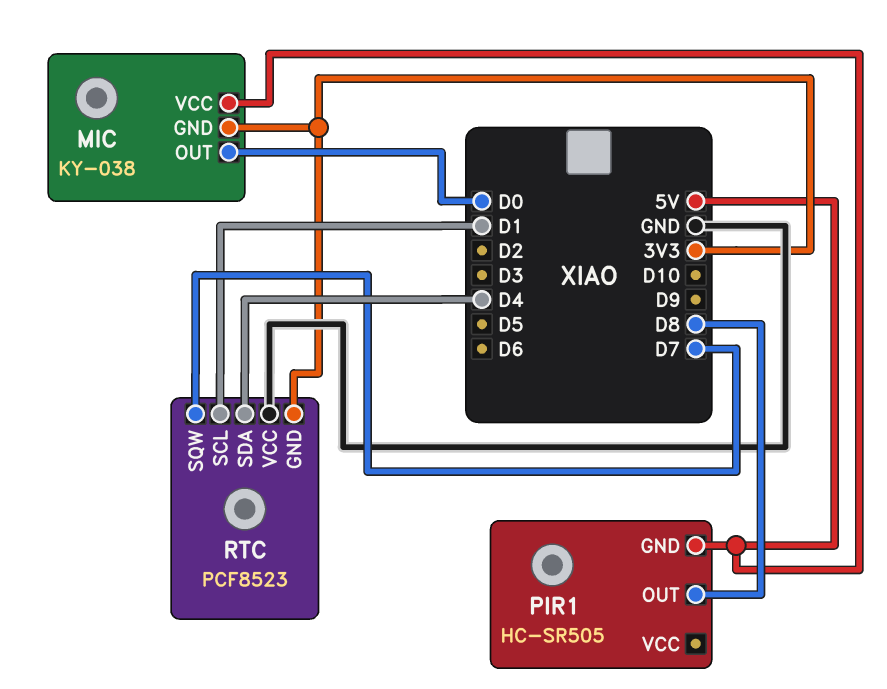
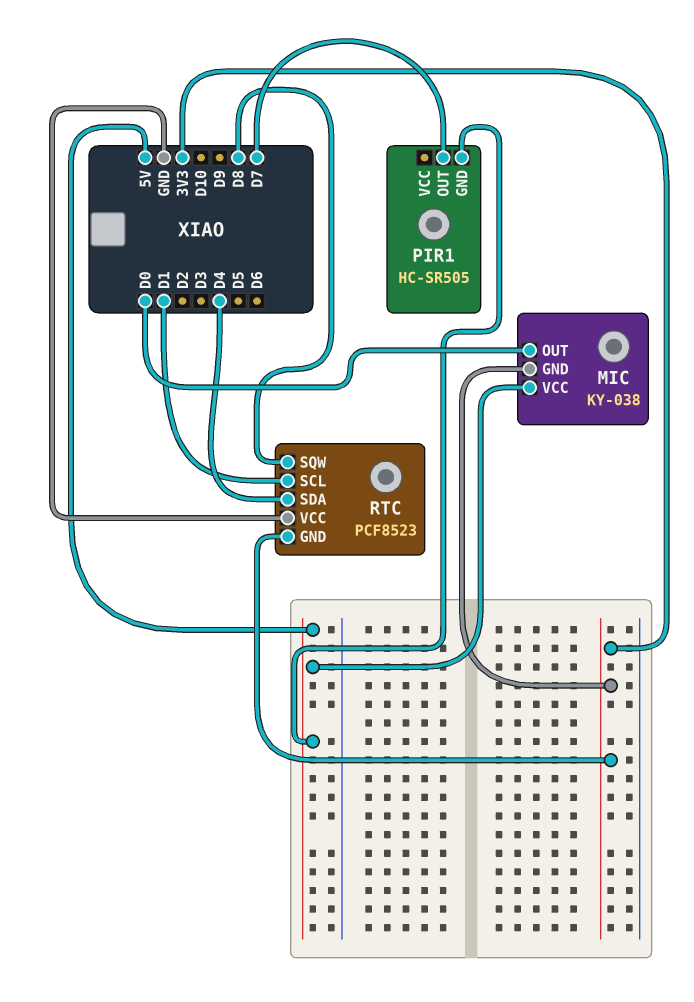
PIR1 pin OUT: D8 -> D7
RTC pin SQW: D7 -> D8

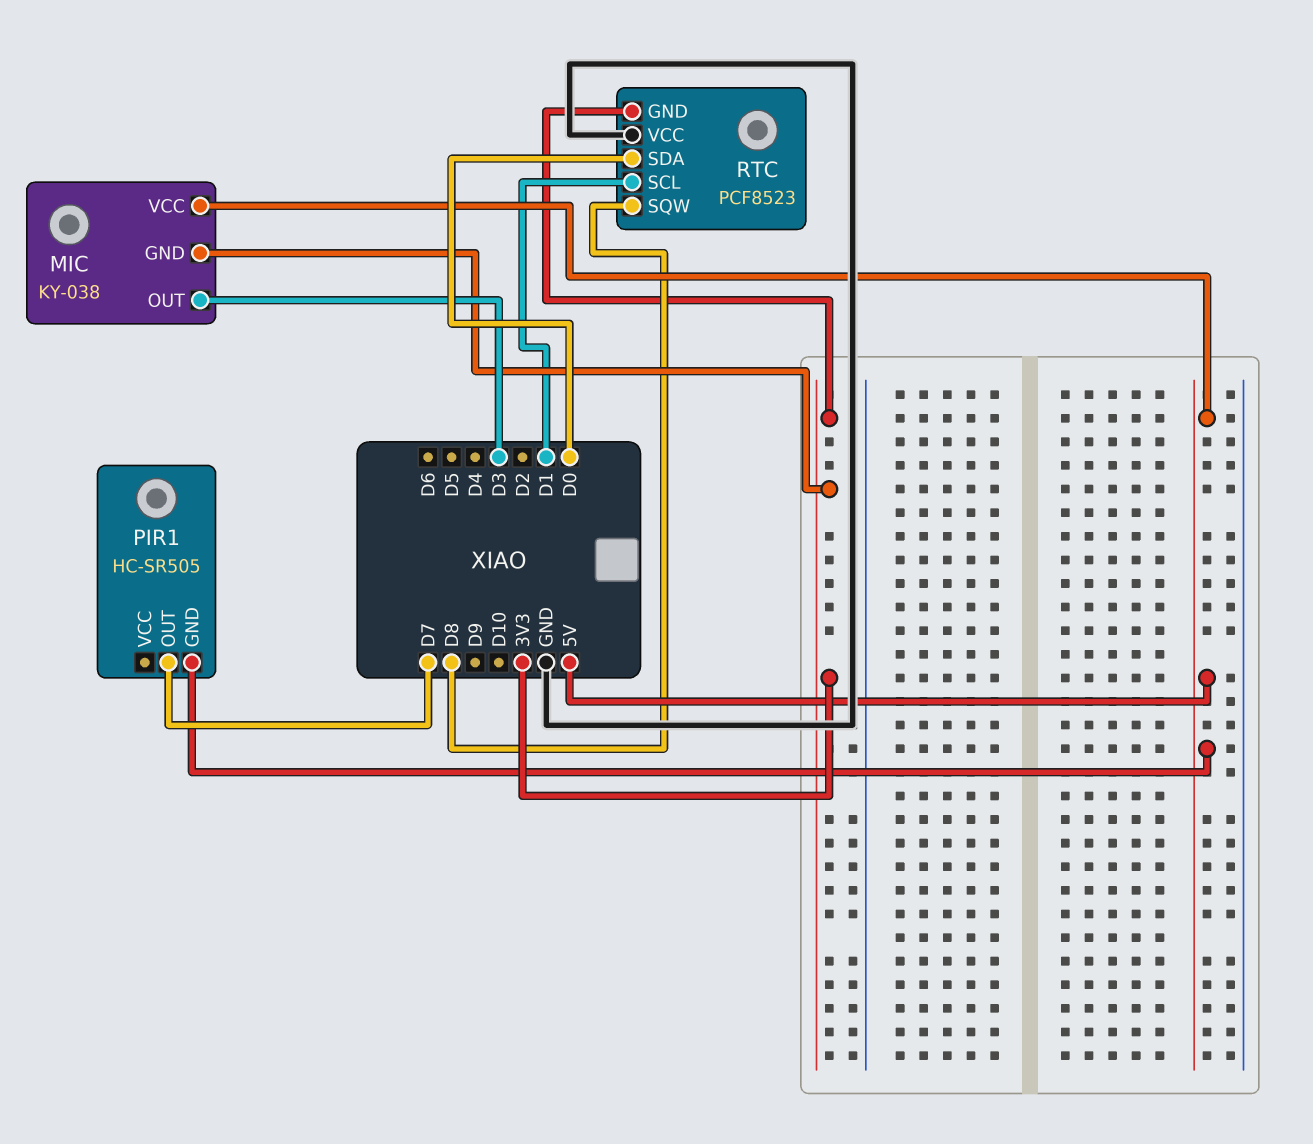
MIC pin OUT: D0 -> D3
RTC pin SDA: D4 -> D0

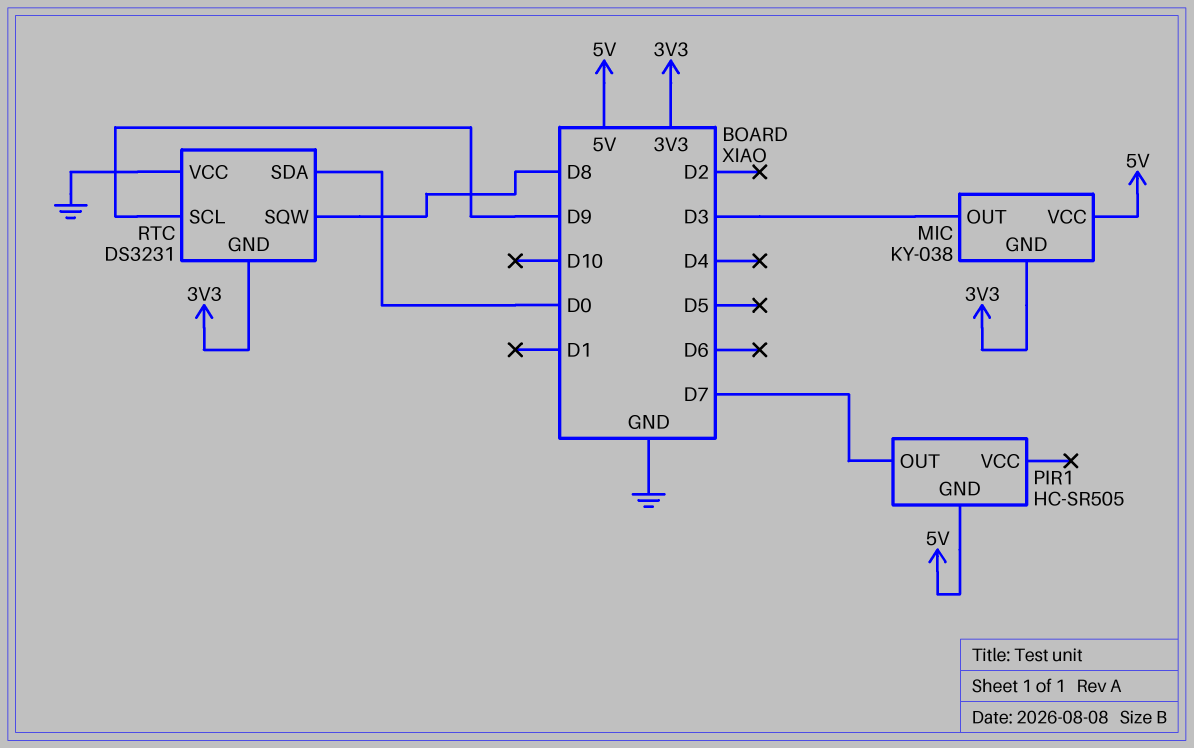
RTC: PCF8523 -> DS3231
RTC pin SCL: D1 -> D9

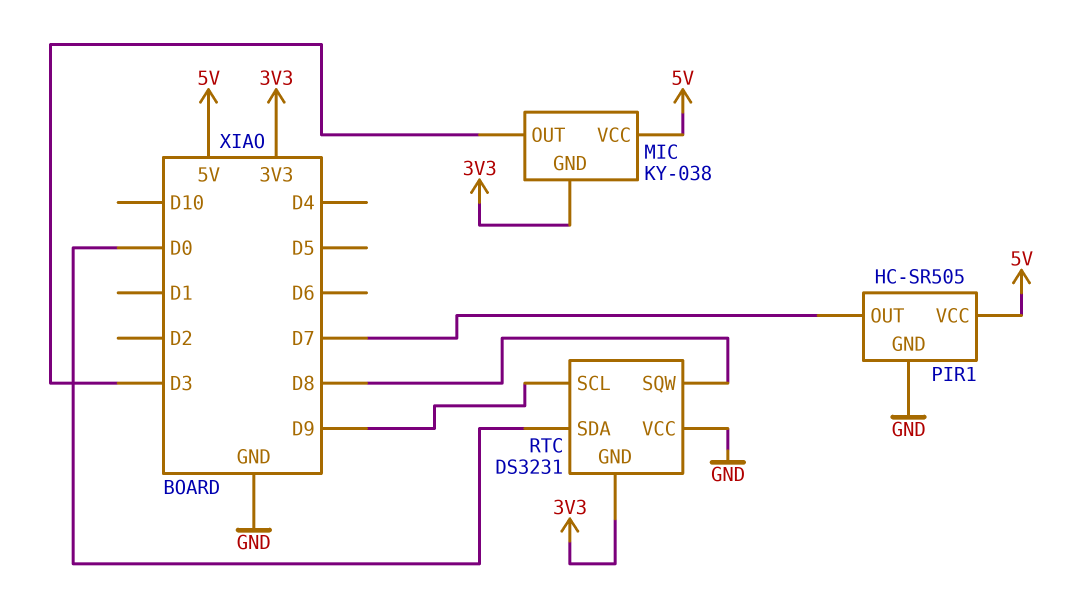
PIR1 pin GND: 5V -> GND
PIR1 pin VCC: none -> 5V

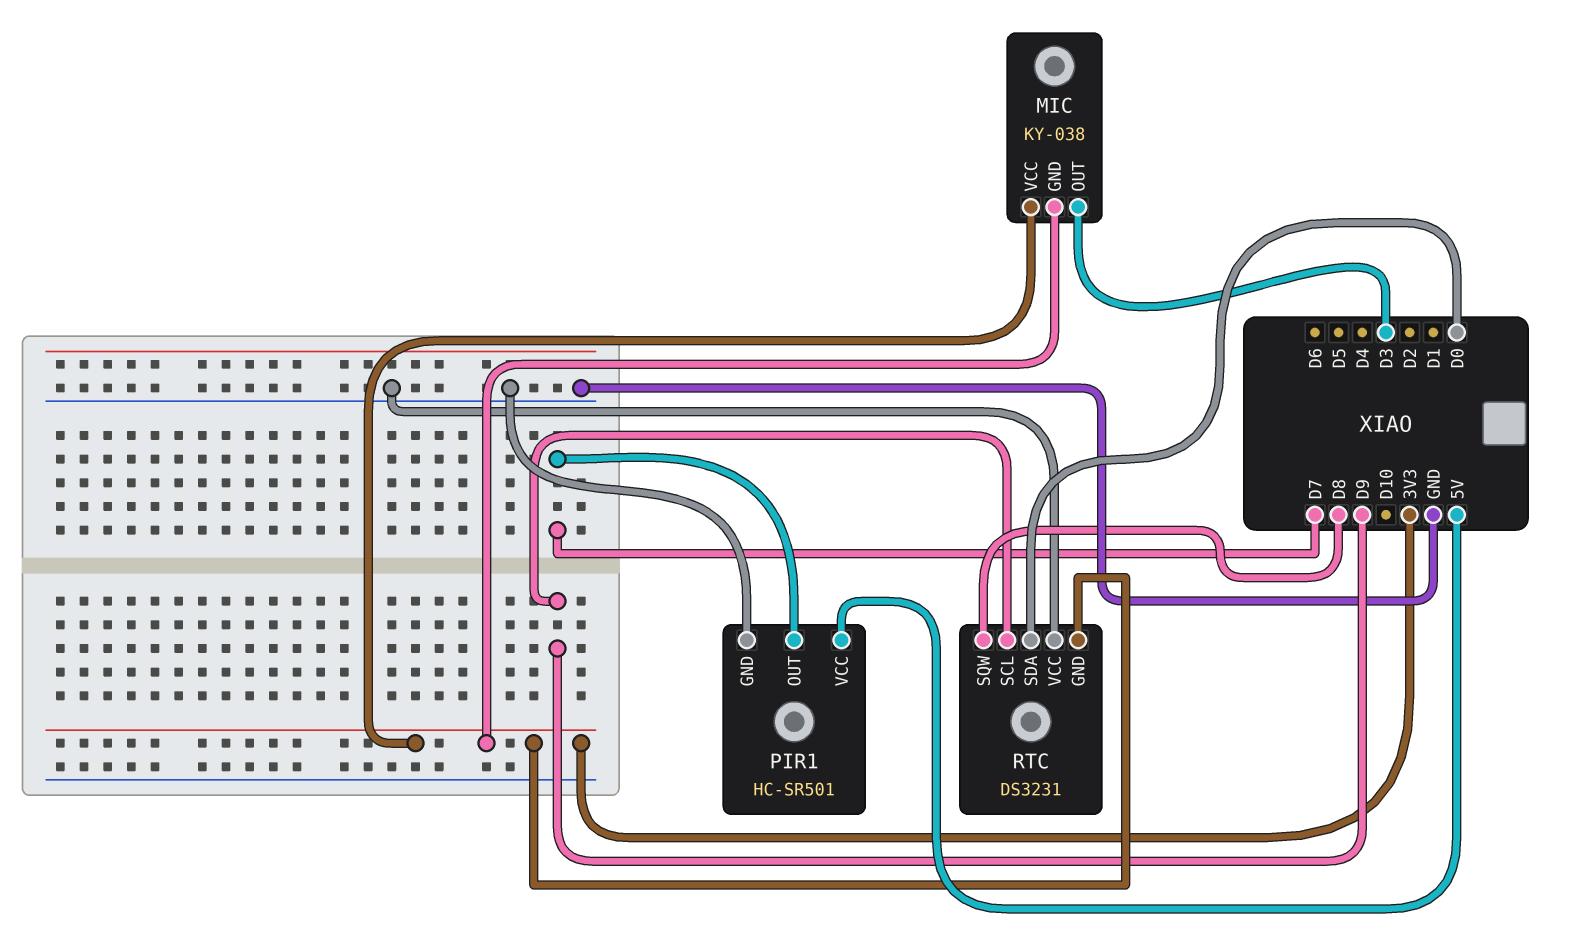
MIC pin VCC: 5V -> 3V3
PIR1: HC-SR505 -> HC-SR501

